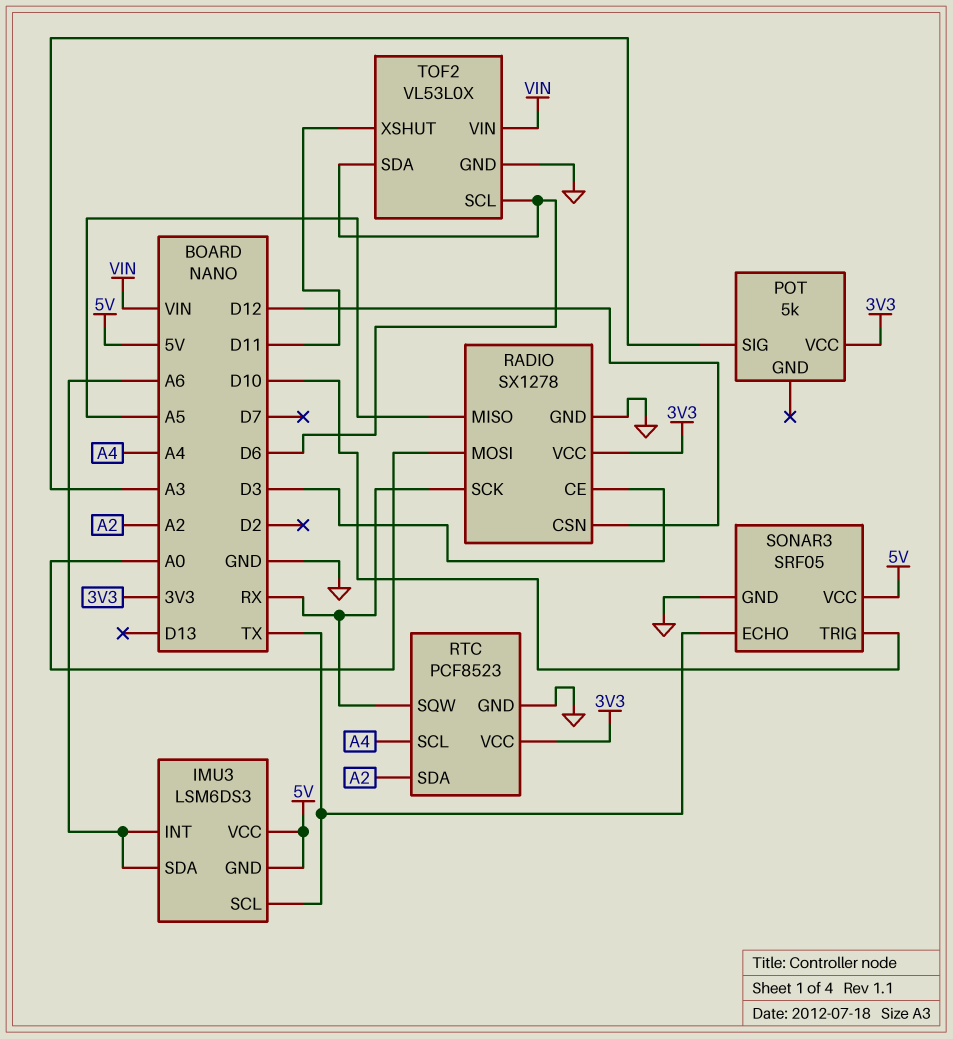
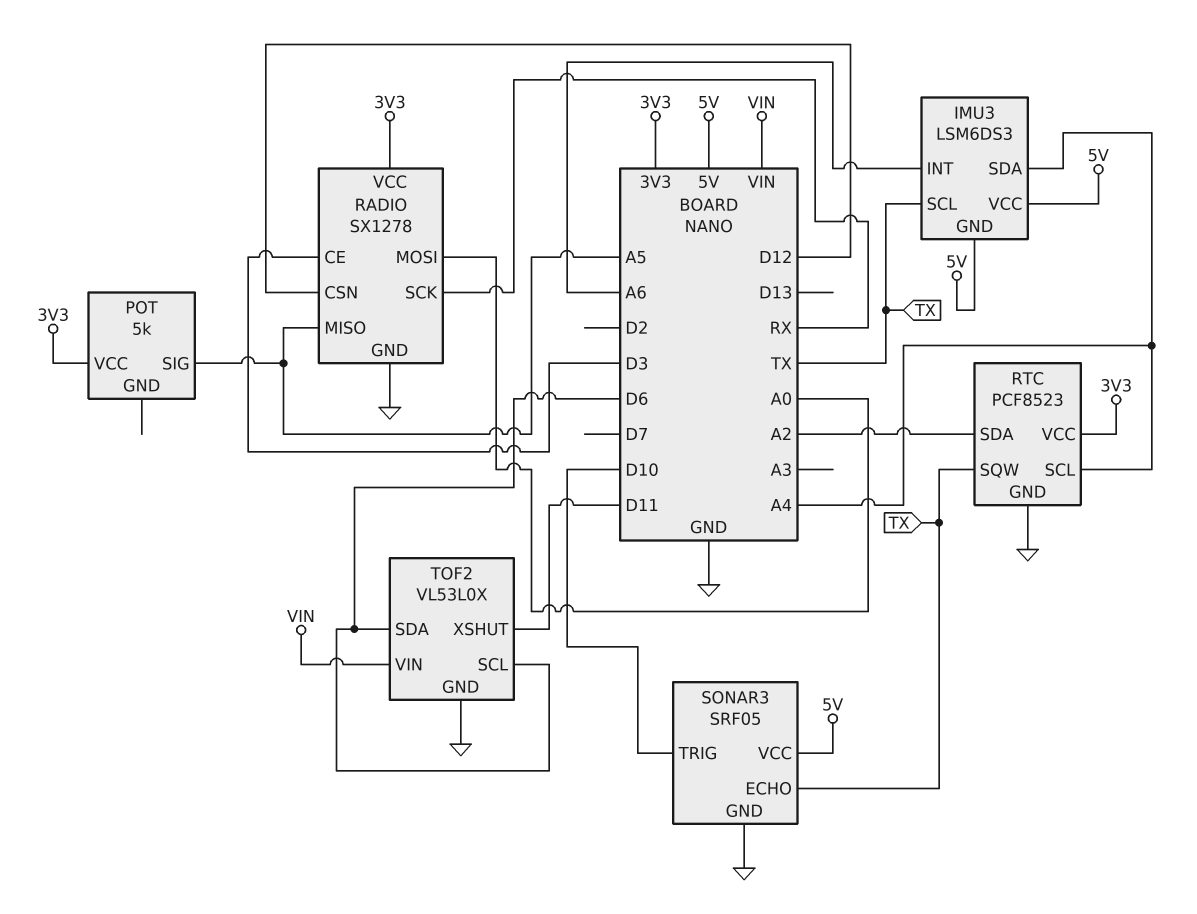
IMU3 pin SDA: A6 -> A4
POT pin SIG: A3 -> A5
RTC pin SQW: RX -> TX

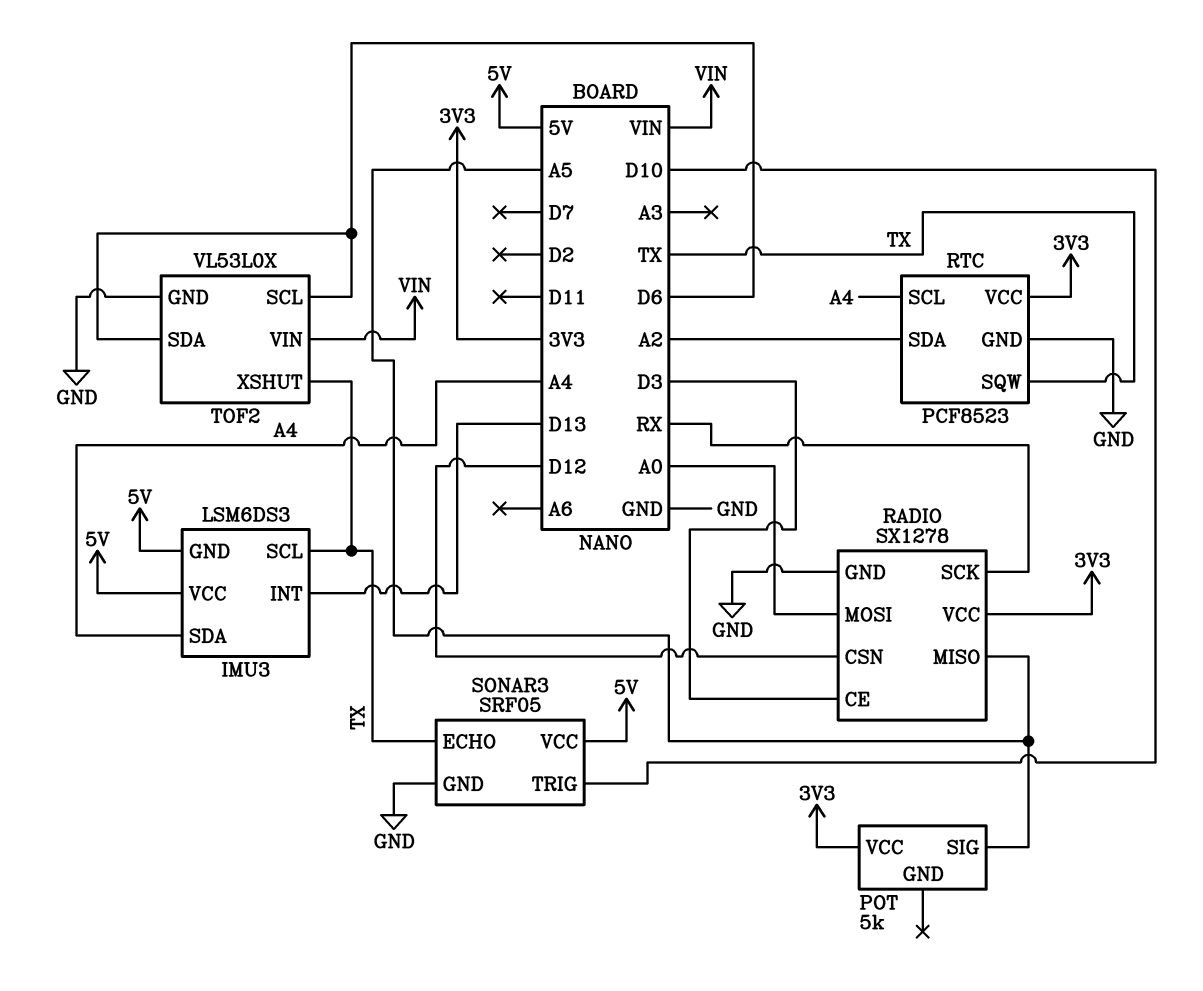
IMU3 pin INT: A6 -> D13
TOF2 pin XSHUT: D11 -> TX

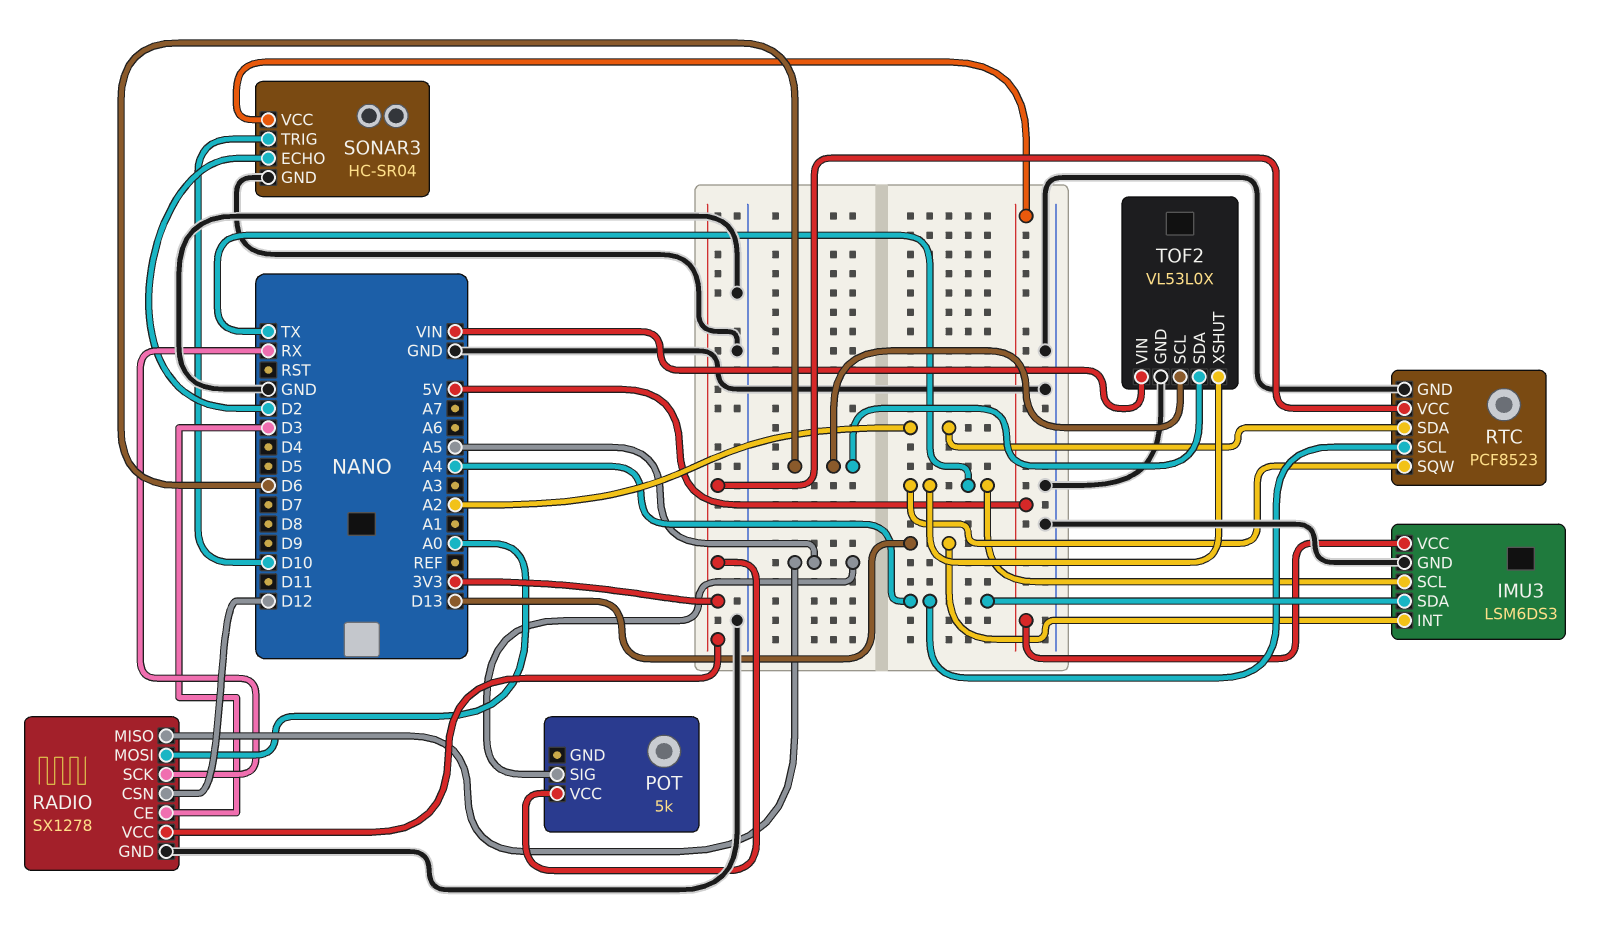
IMU3 pin GND: 5V -> GND
SONAR3: SRF05 -> HC-SR04
SONAR3 pin ECHO: TX -> D2

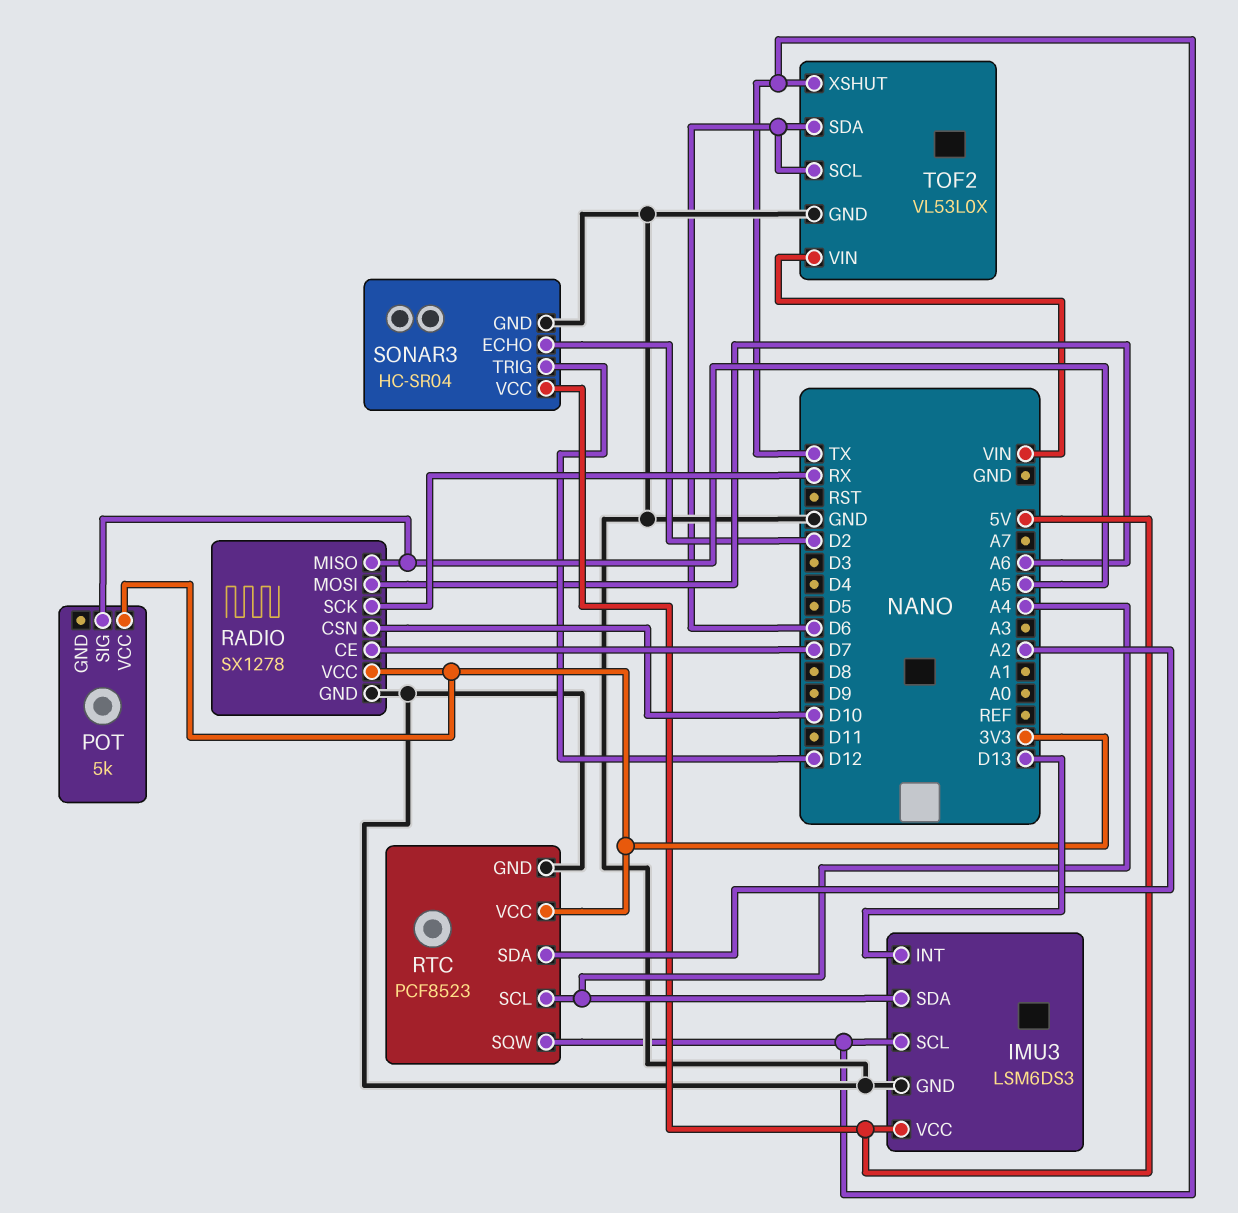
RADIO pin CE: D3 -> D7
RADIO pin CSN: D12 -> D10
RADIO pin MOSI: A0 -> A6
SONAR3 pin TRIG: D10 -> D12

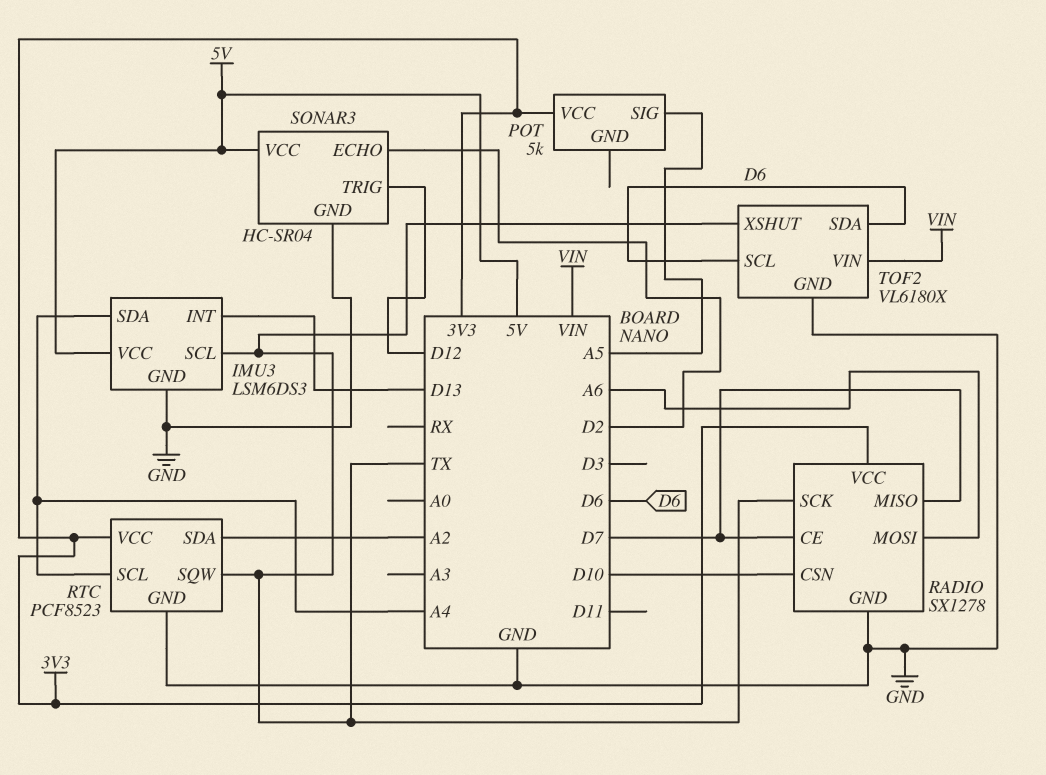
RADIO pin MISO: A5 -> D7
RADIO pin SCK: RX -> TX
TOF2: VL53L0X -> VL6180X

